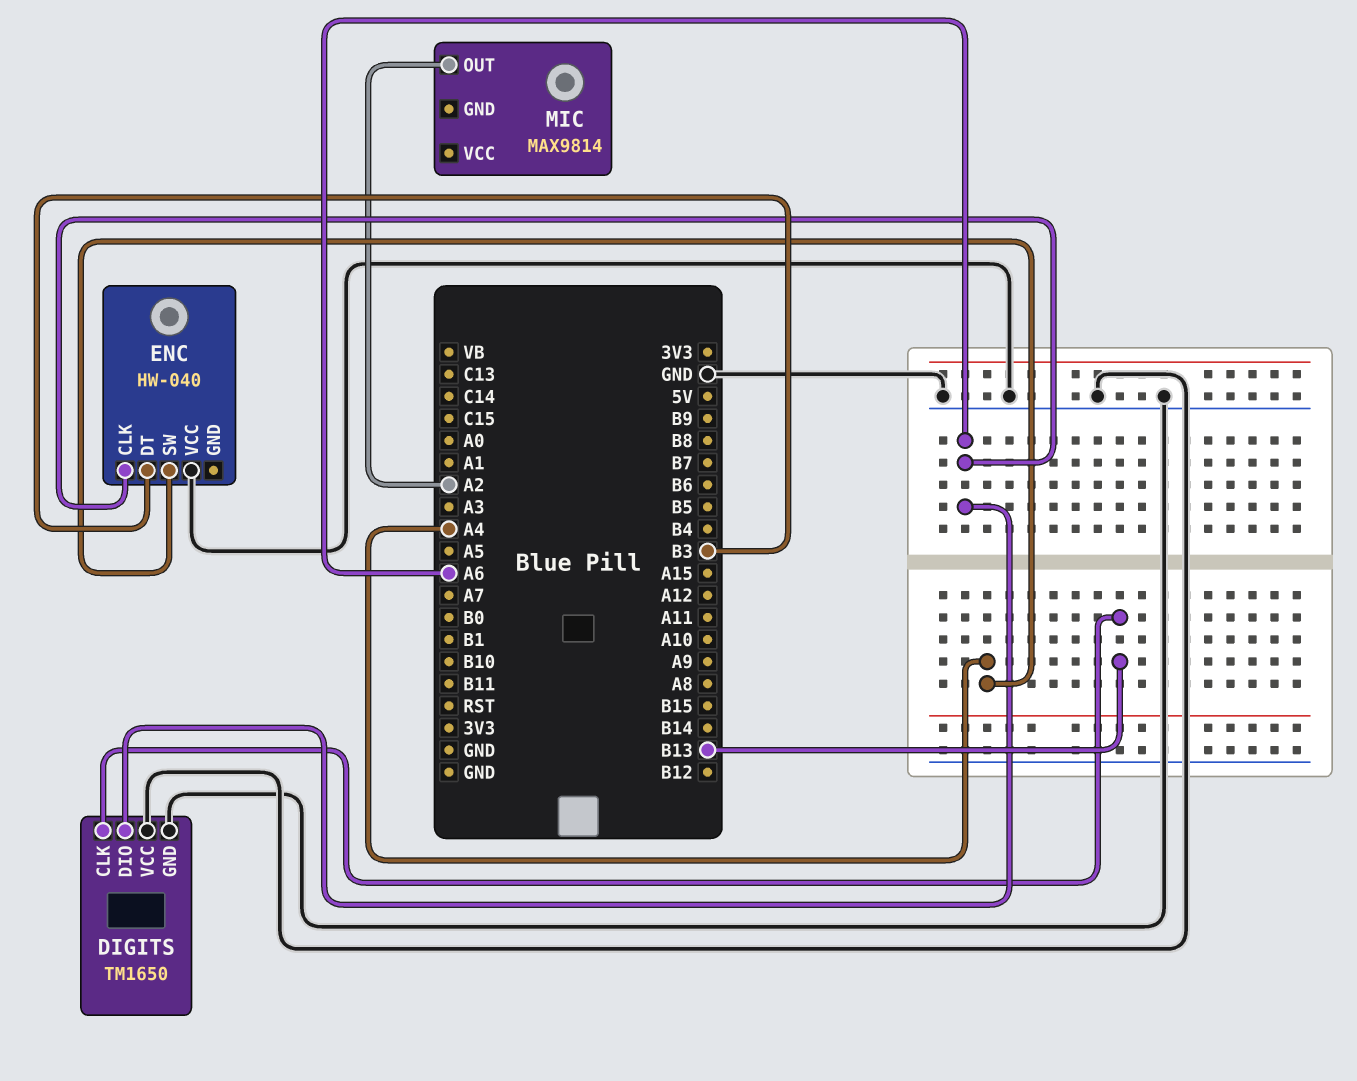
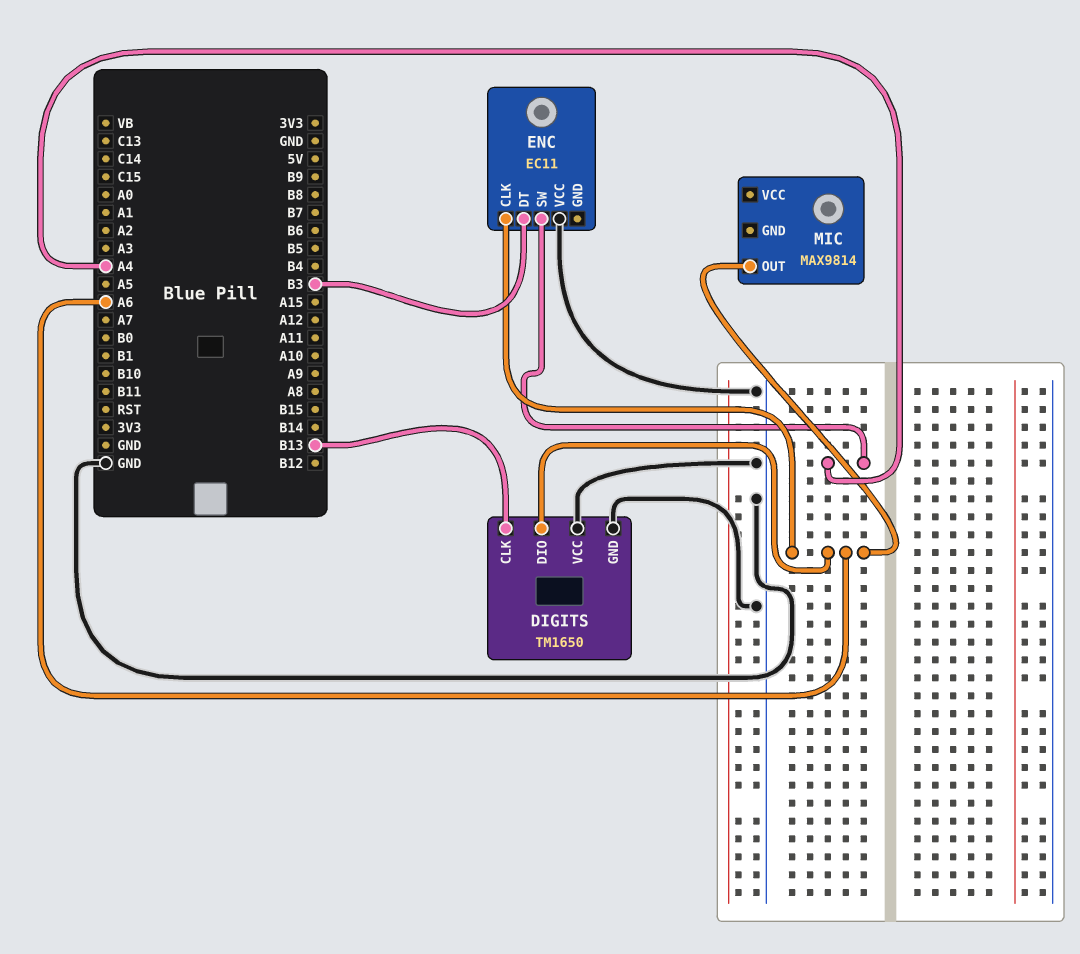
ENC: HW-040 -> EC11
MIC pin OUT: A2 -> A6

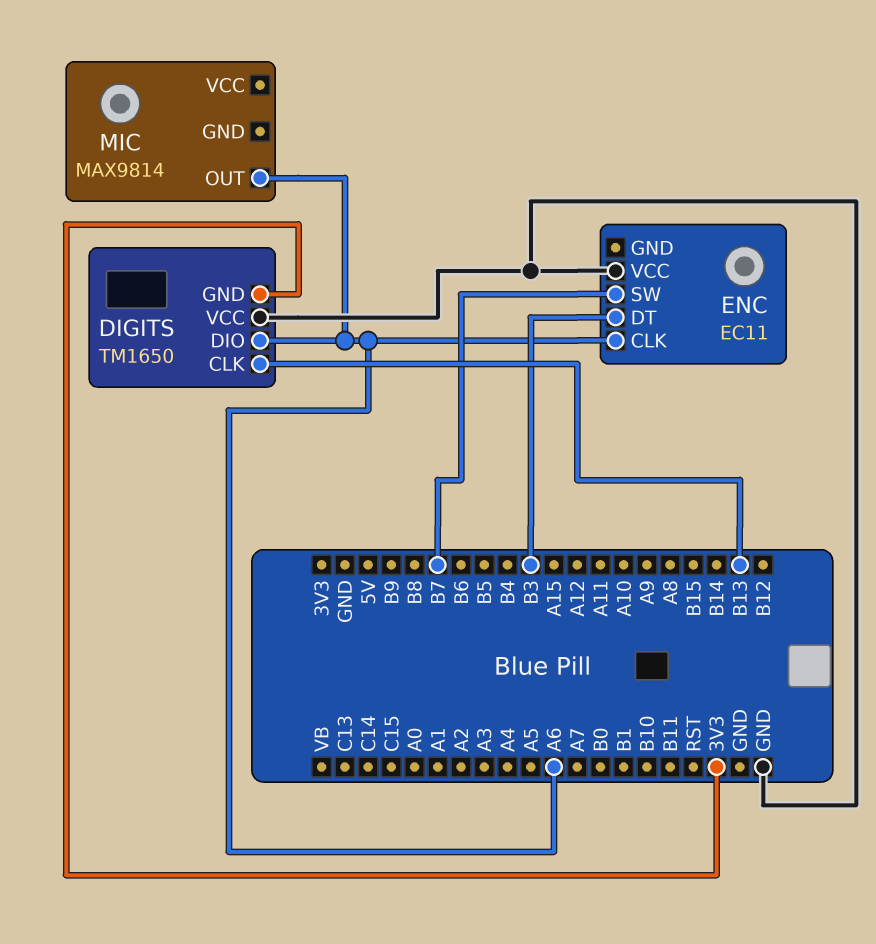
DIGITS pin GND: GND -> 3V3
ENC pin SW: A4 -> B7

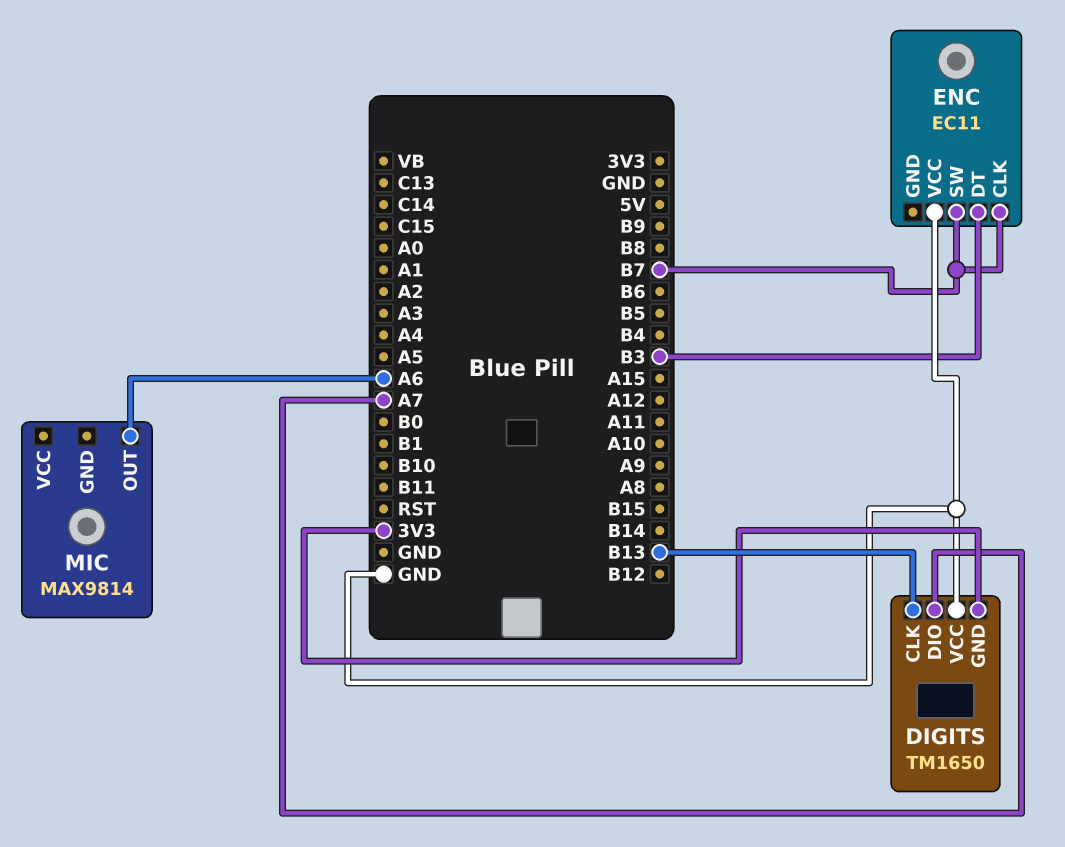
DIGITS pin DIO: A6 -> A7
ENC pin CLK: A6 -> B7

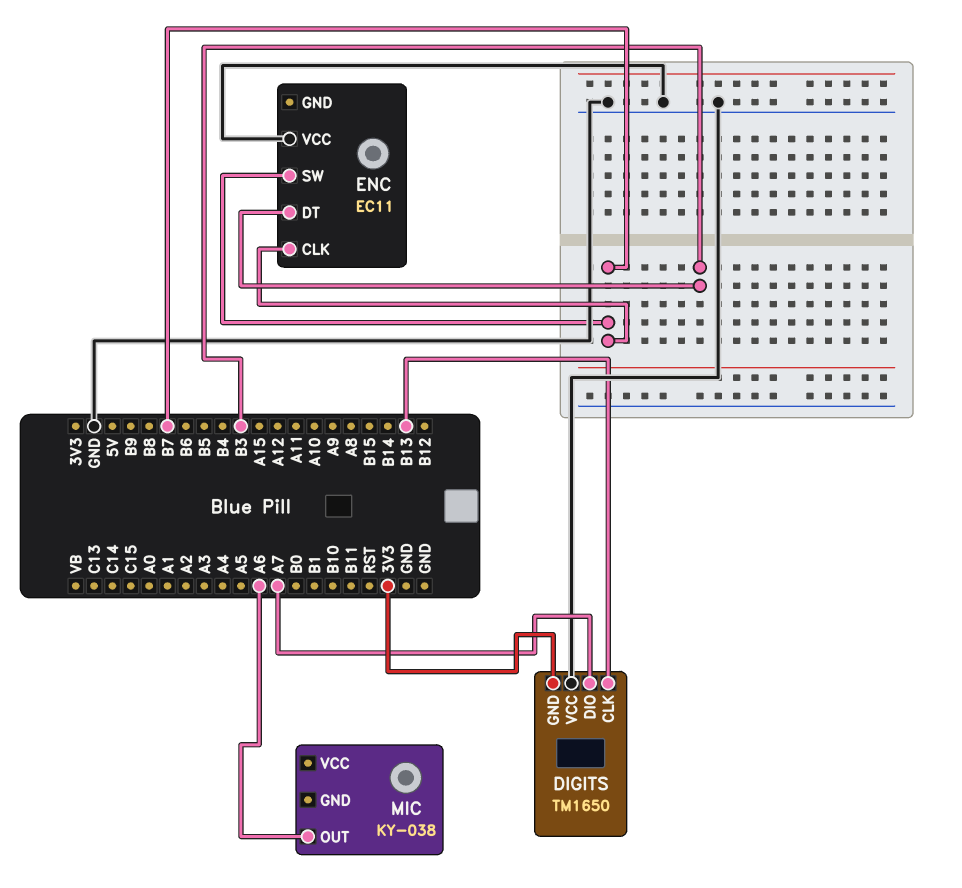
MIC: MAX9814 -> KY-038

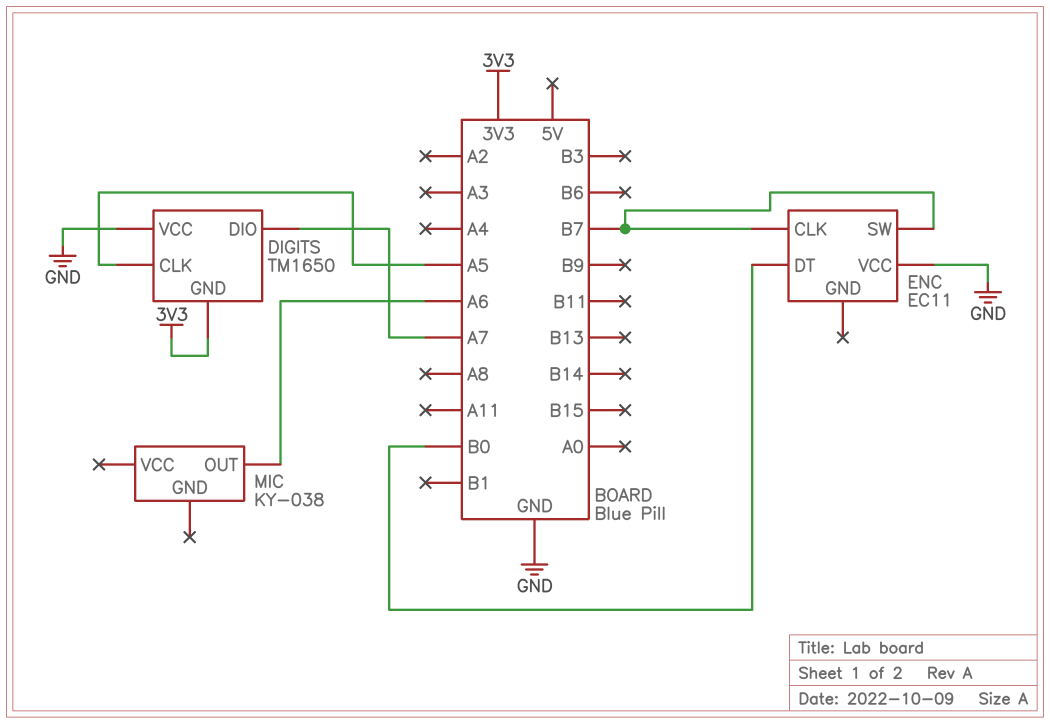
DIGITS pin CLK: B13 -> A5
ENC pin DT: B3 -> B0

